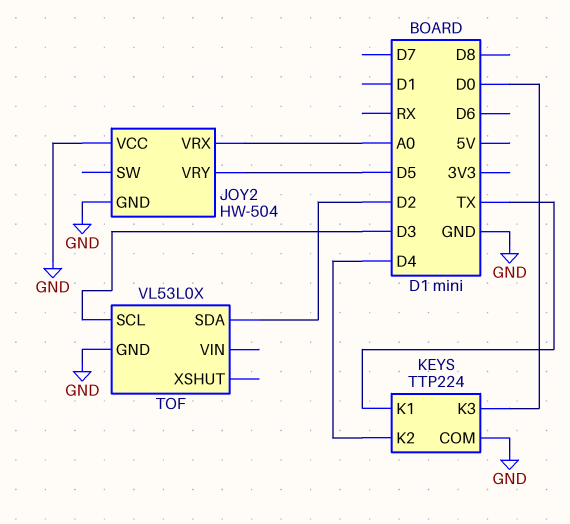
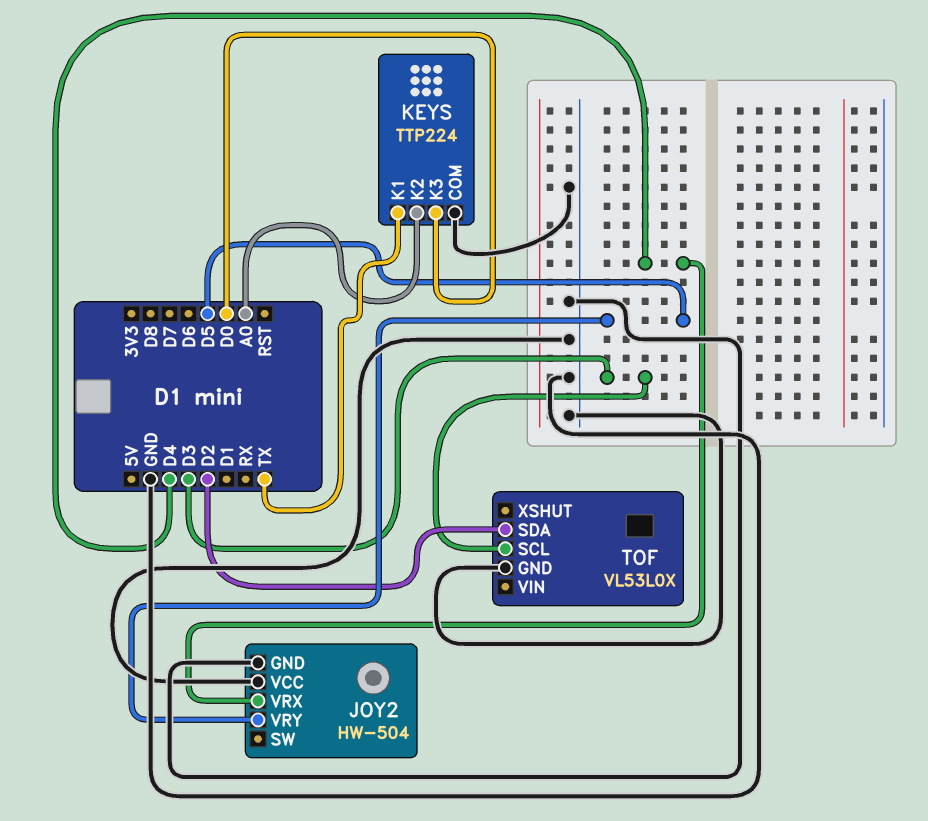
JOY2 pin VRX: A0 -> D4
KEYS pin K2: D4 -> A0

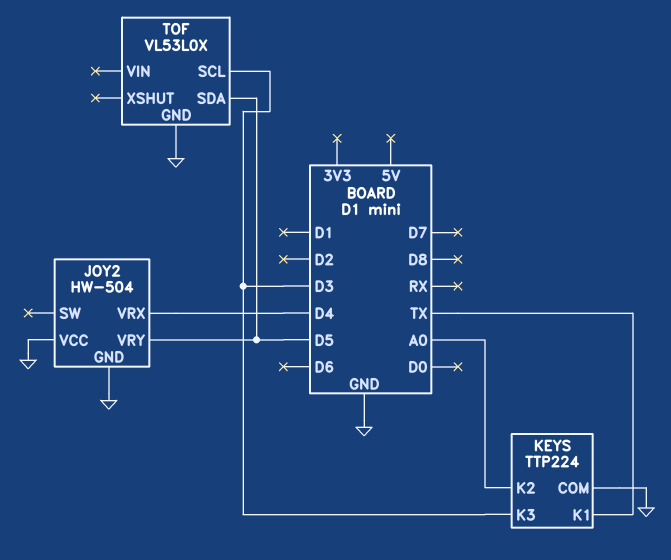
KEYS pin K3: D0 -> D3
TOF pin SDA: D2 -> D5

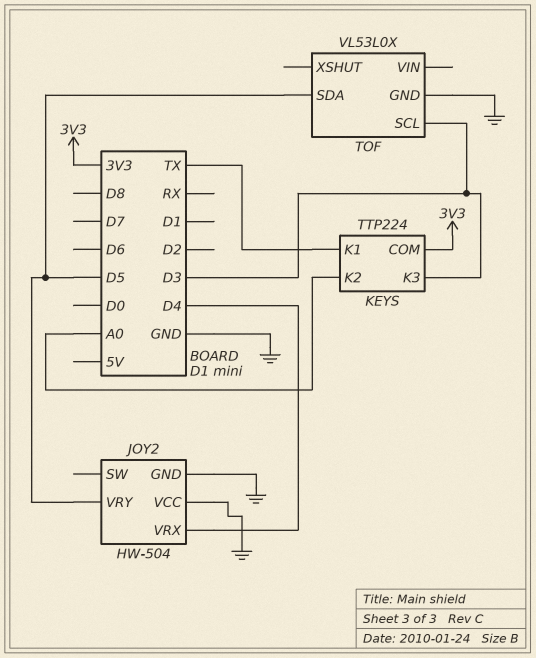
KEYS pin COM: GND -> 3V3

